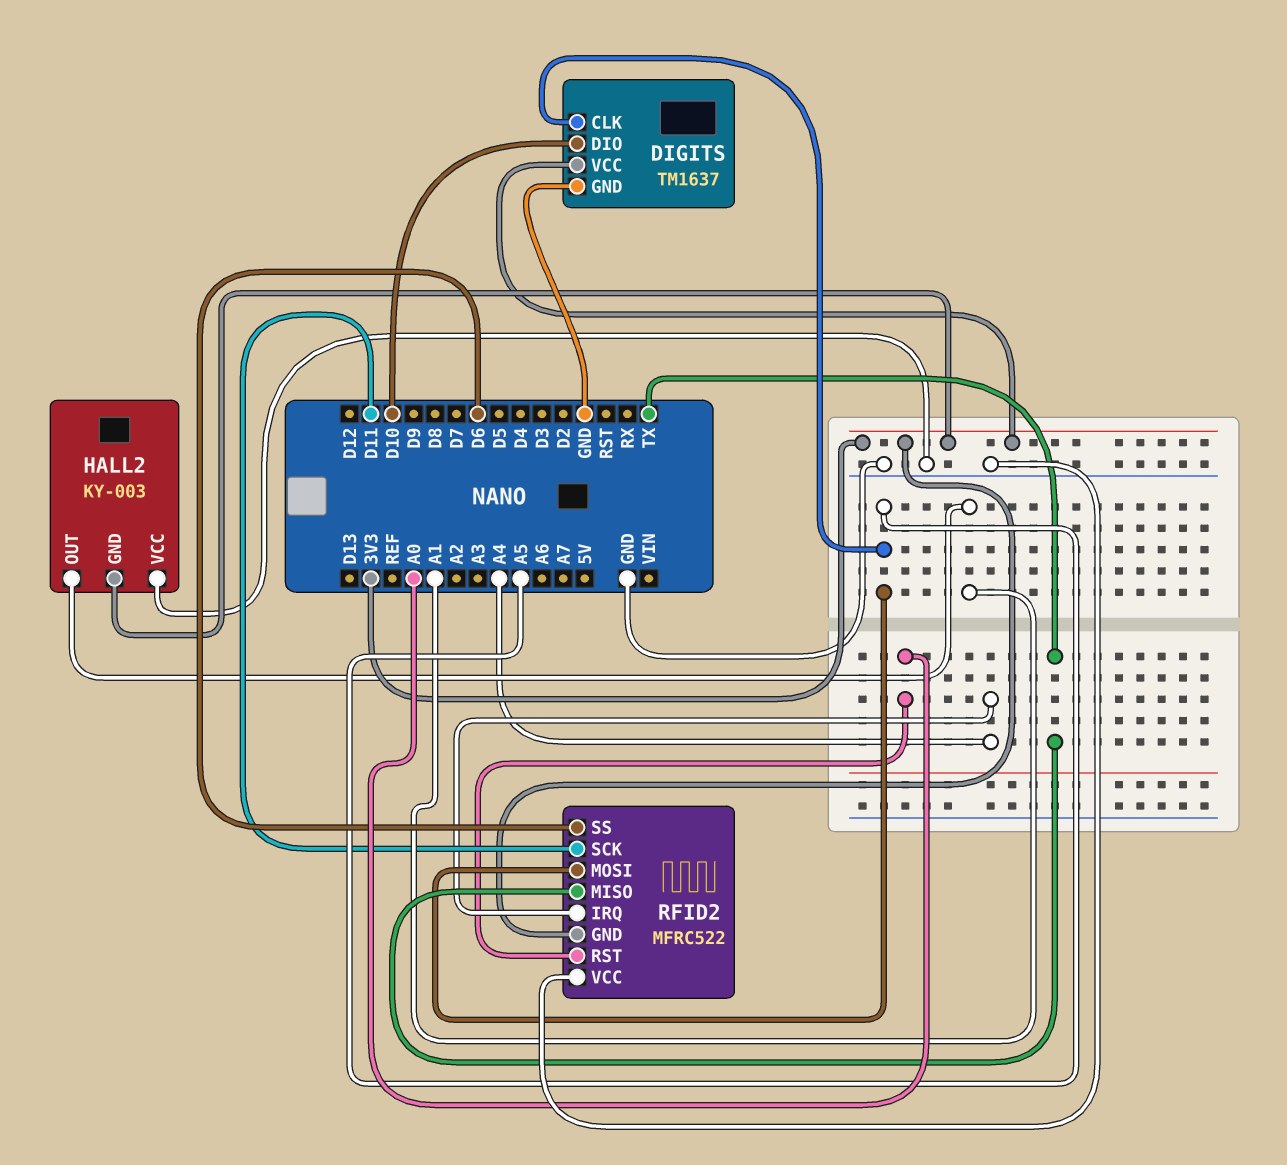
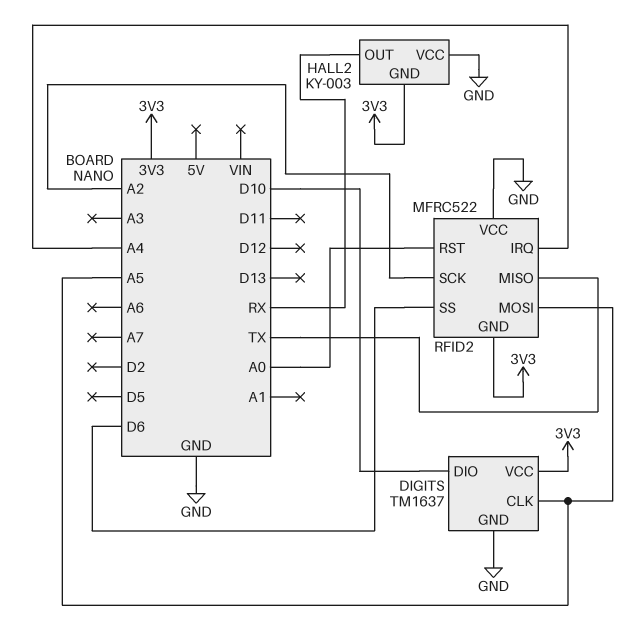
HALL2 pin OUT: A1 -> RX
RFID2 pin SCK: D11 -> A2

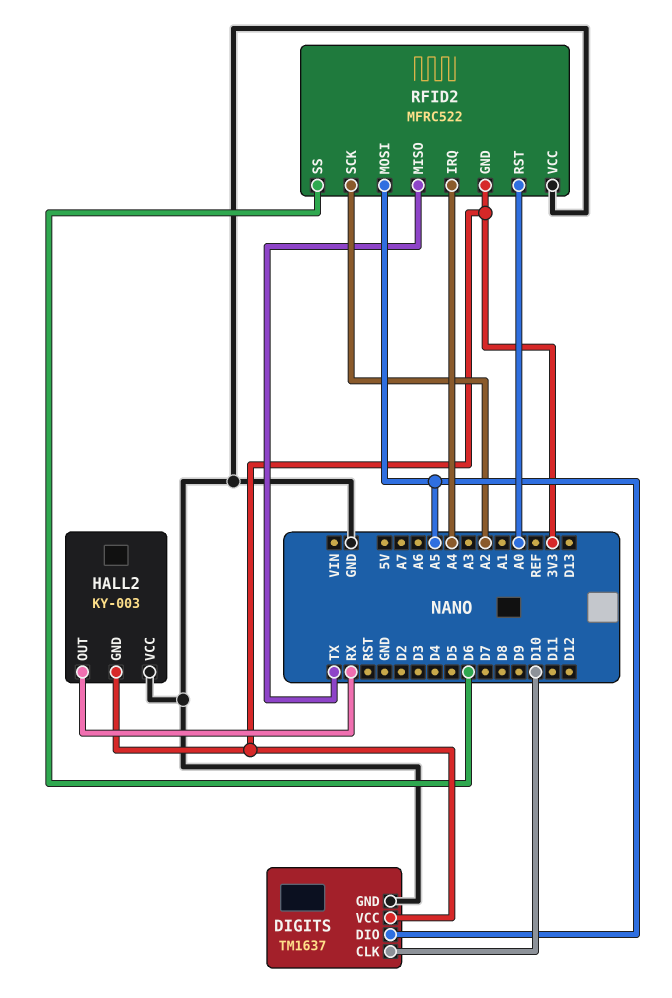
DIGITS pin CLK: A5 -> D10
DIGITS pin DIO: D10 -> A5

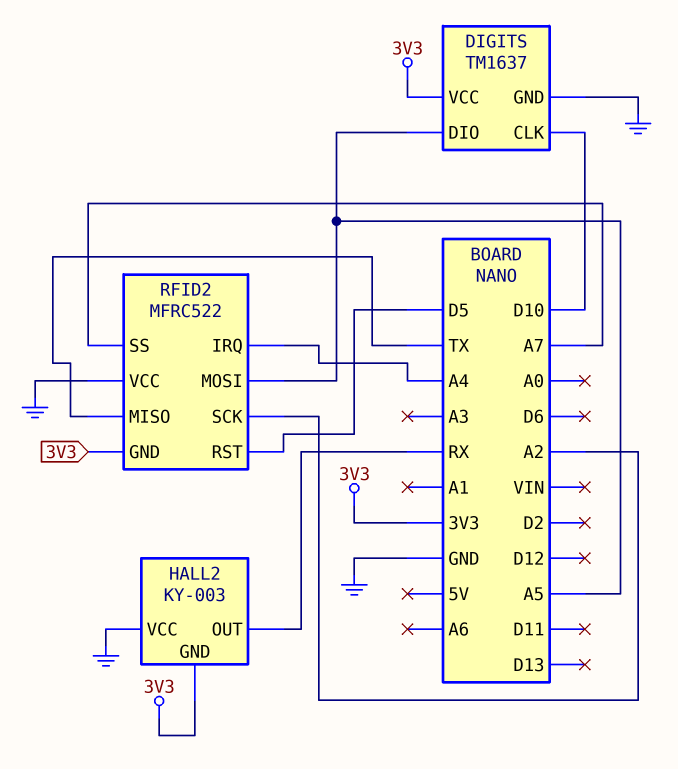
RFID2 pin RST: A0 -> D5
RFID2 pin SS: D6 -> A7

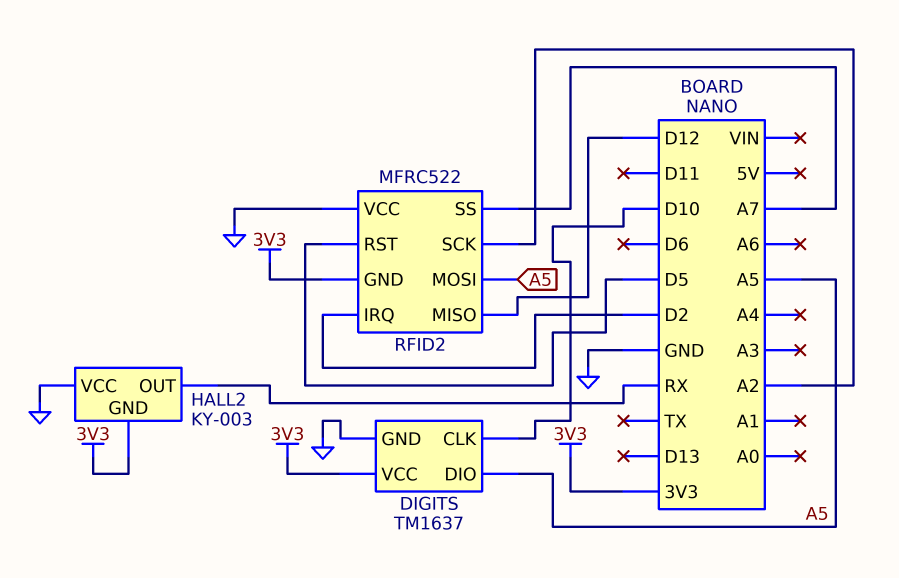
RFID2 pin IRQ: A4 -> D2
RFID2 pin MISO: TX -> D12

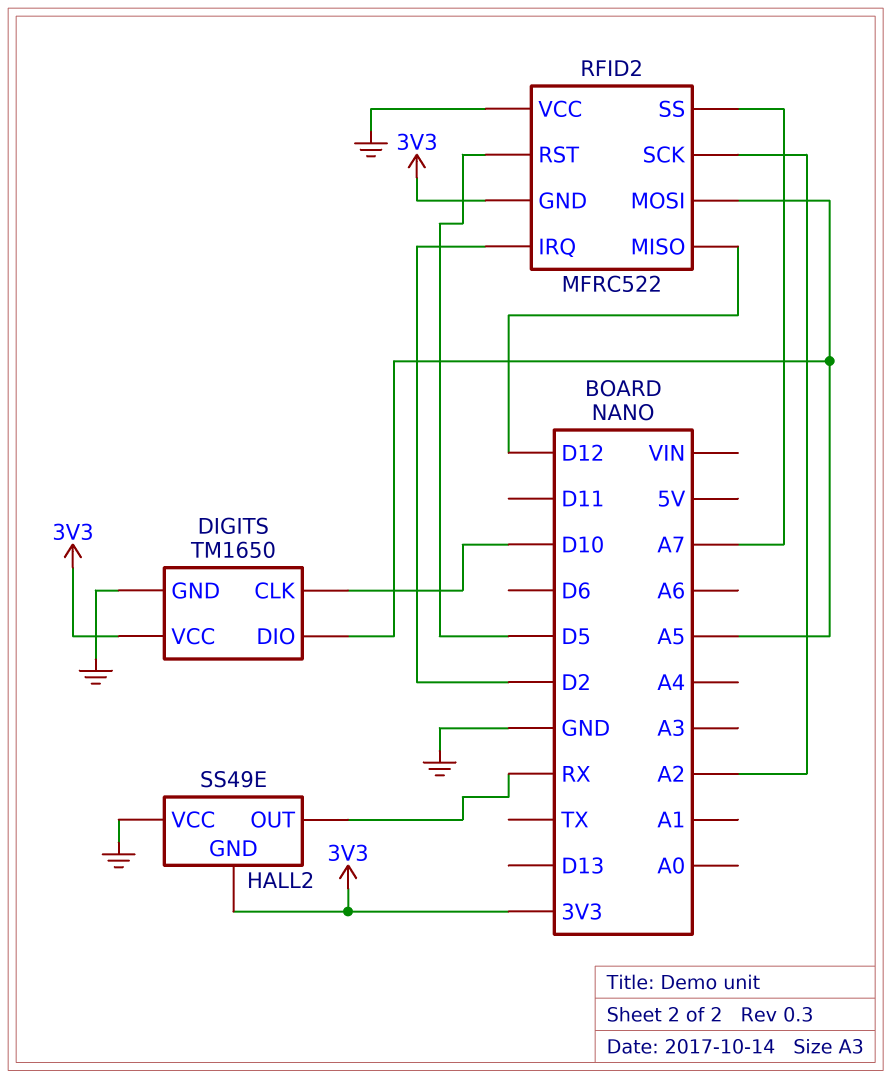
DIGITS: TM1637 -> TM1650
HALL2: KY-003 -> SS49E

